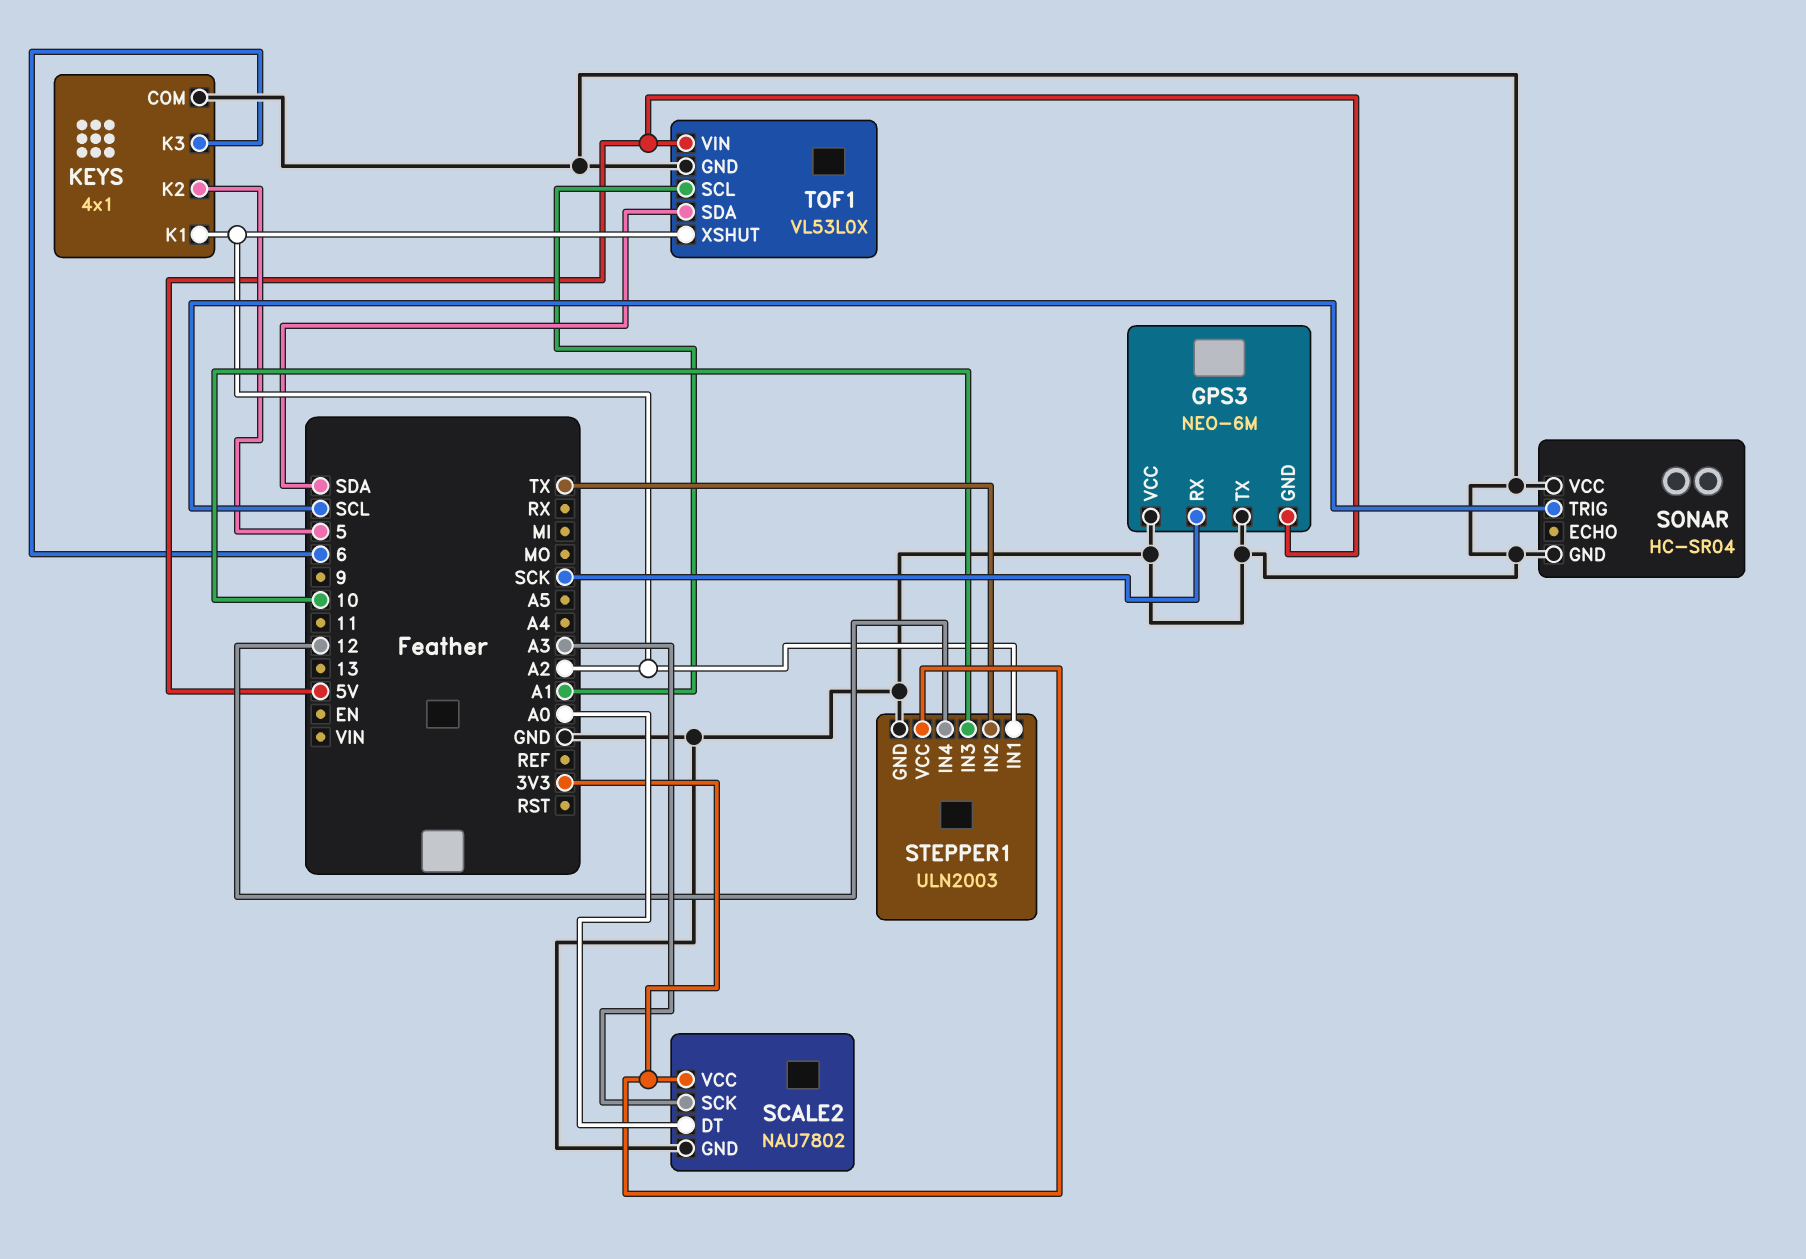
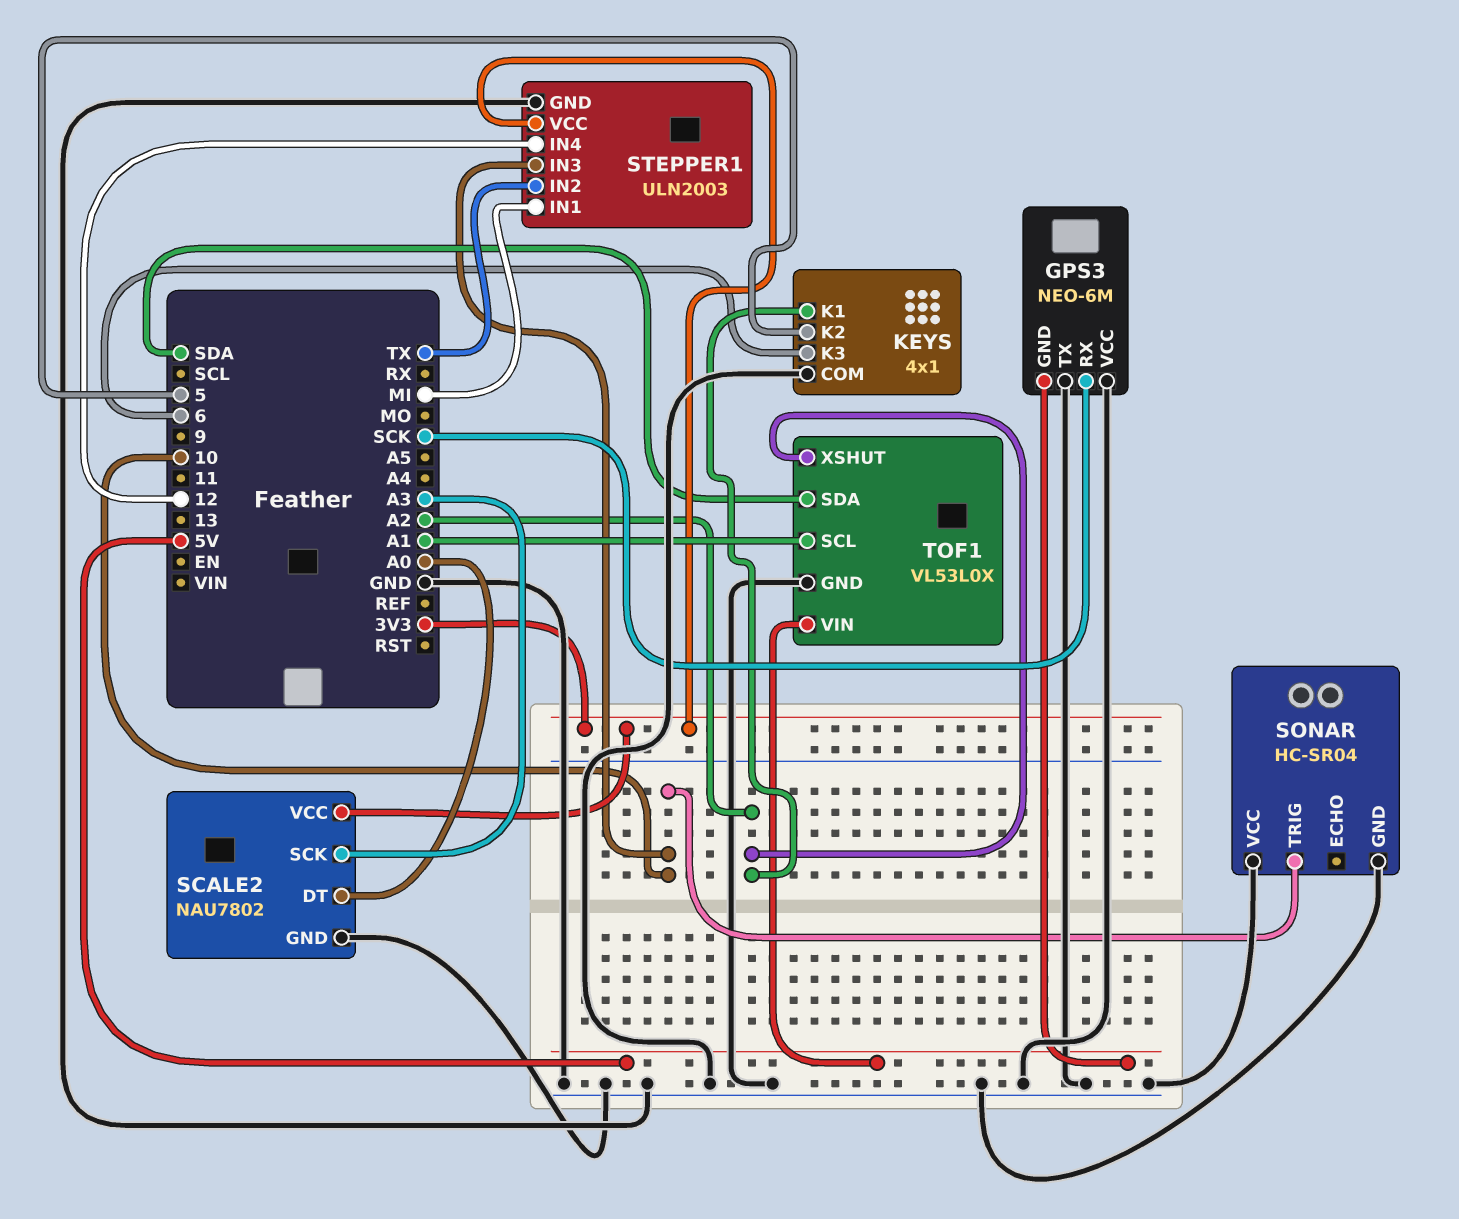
SONAR pin TRIG: SCL -> 10
STEPPER1 pin IN1: A2 -> MI

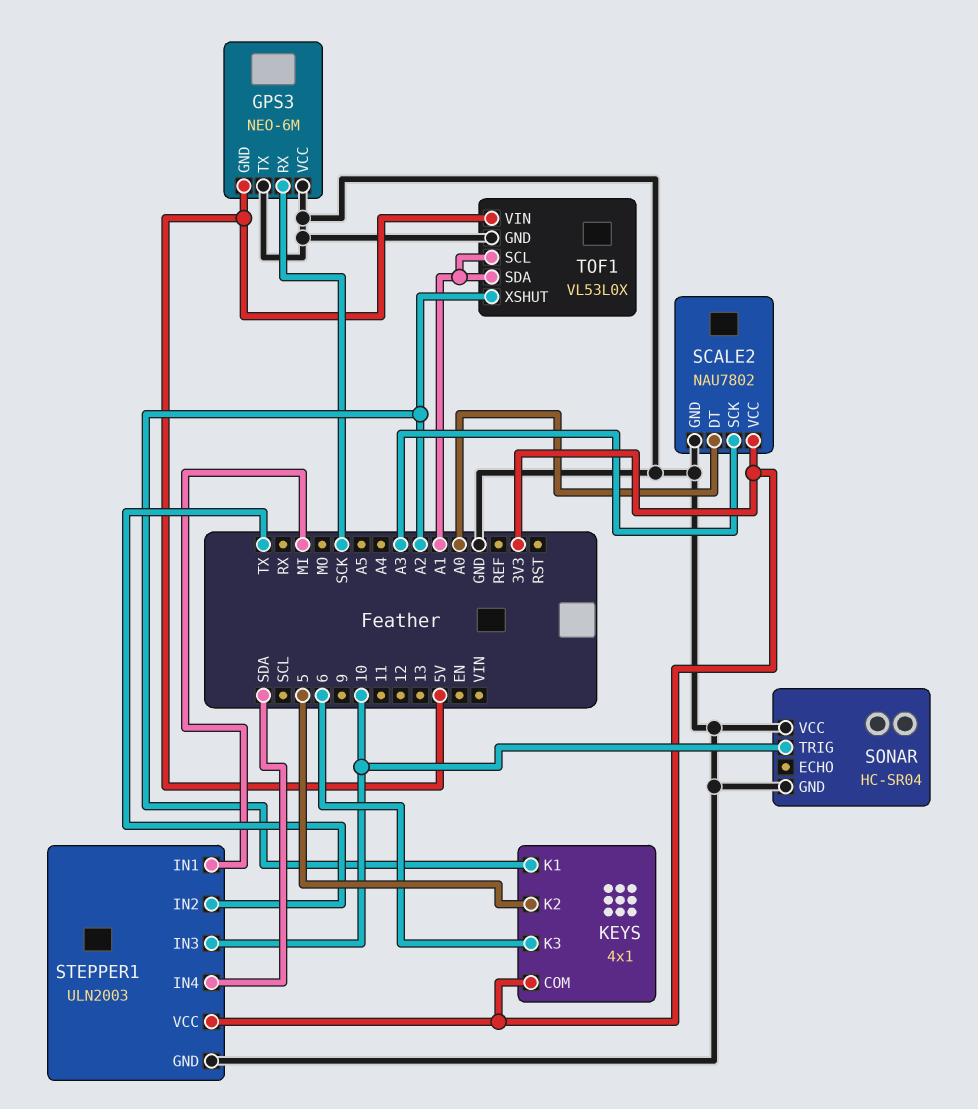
KEYS pin COM: GND -> 3V3
STEPPER1 pin IN4: 12 -> SDA
TOF1 pin SDA: SDA -> A1

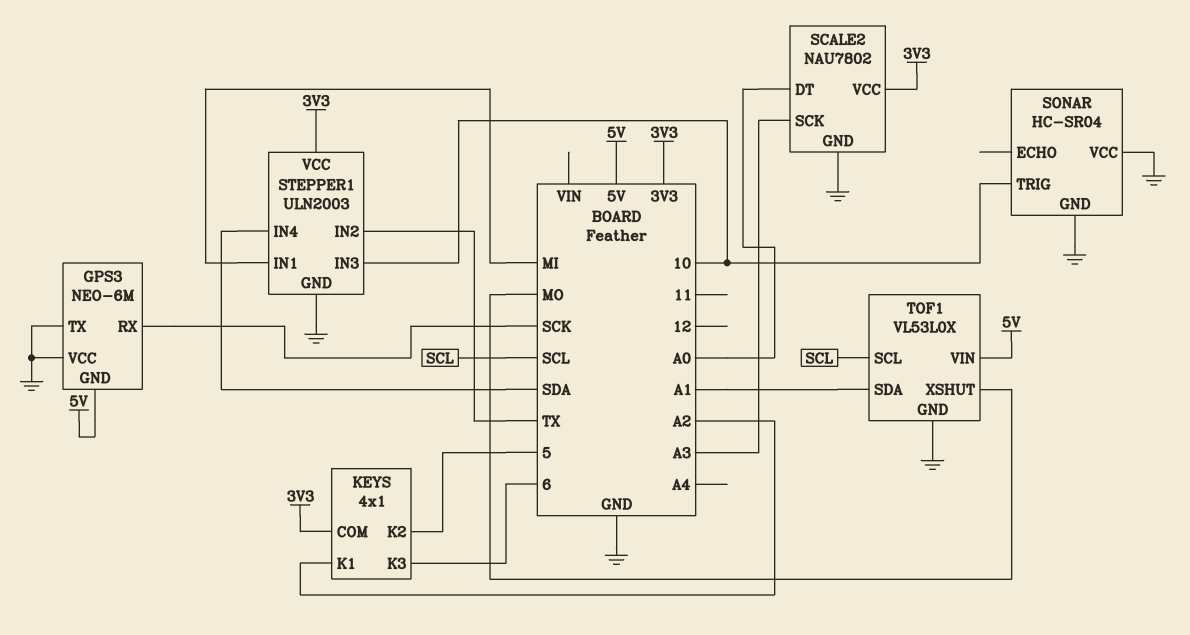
TOF1 pin SCL: A1 -> SCL
TOF1 pin XSHUT: A2 -> MO

